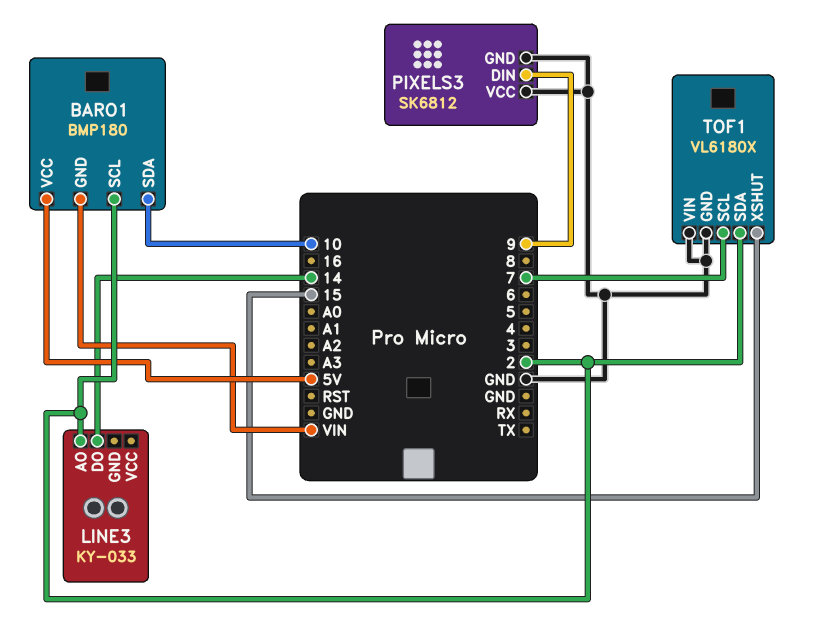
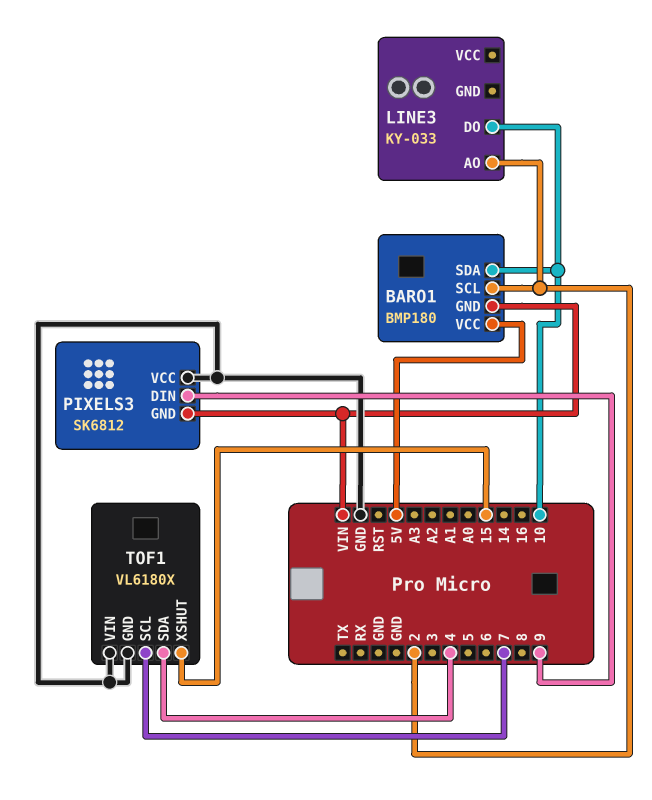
LINE3 pin DO: 14 -> 10
PIXELS3 pin GND: GND -> VIN
TOF1 pin SDA: 2 -> 4

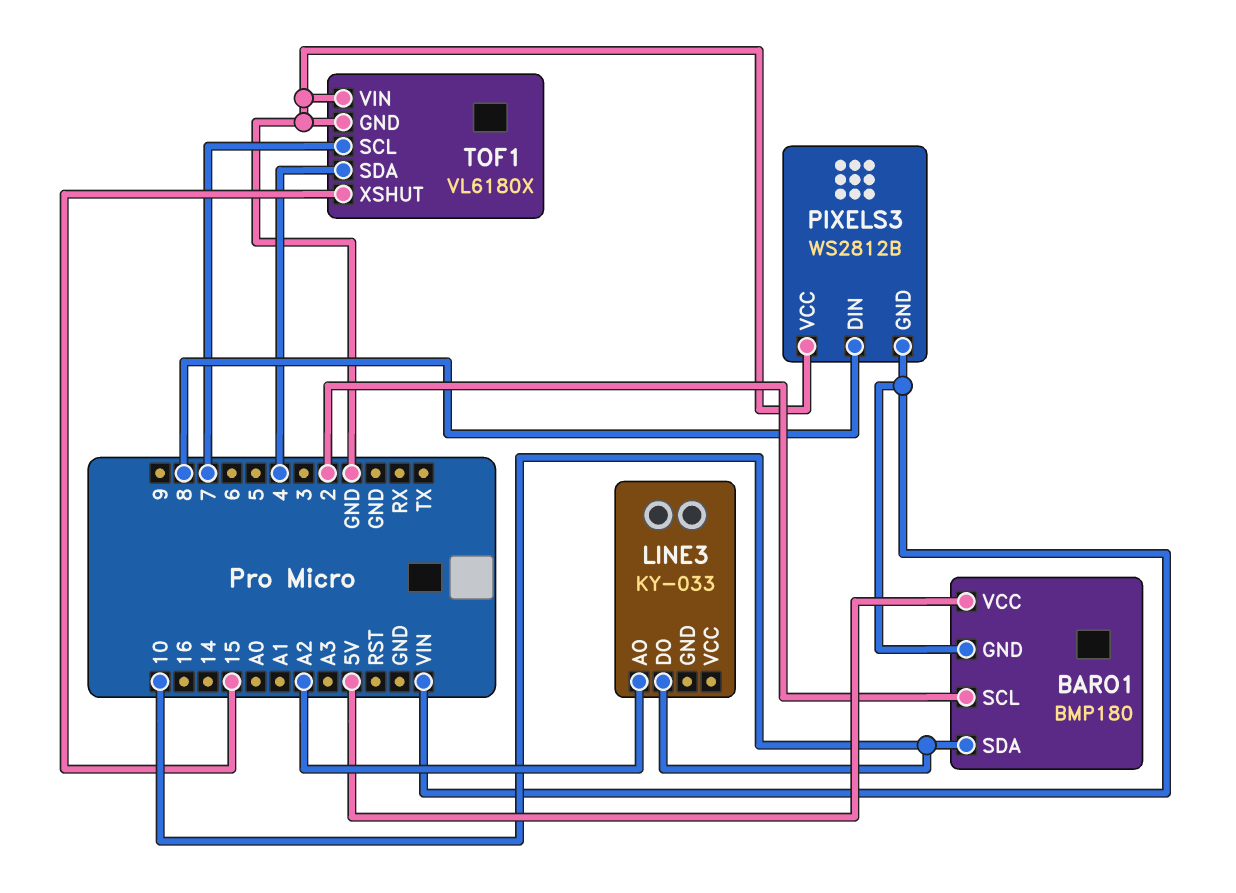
LINE3 pin AO: 2 -> A2
PIXELS3: SK6812 -> WS2812B
PIXELS3 pin DIN: 9 -> 8

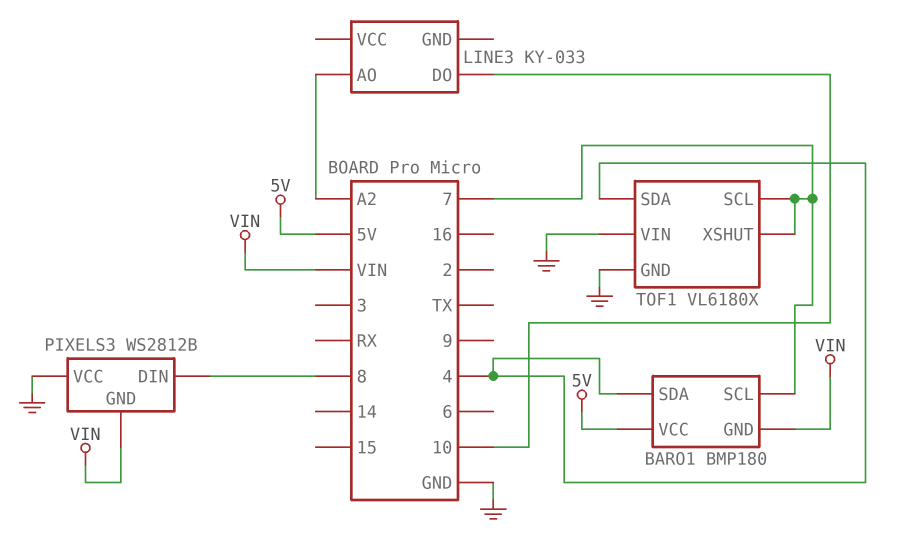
BARO1 pin SCL: 2 -> 7
BARO1 pin SDA: 10 -> 4
TOF1 pin XSHUT: 15 -> 7

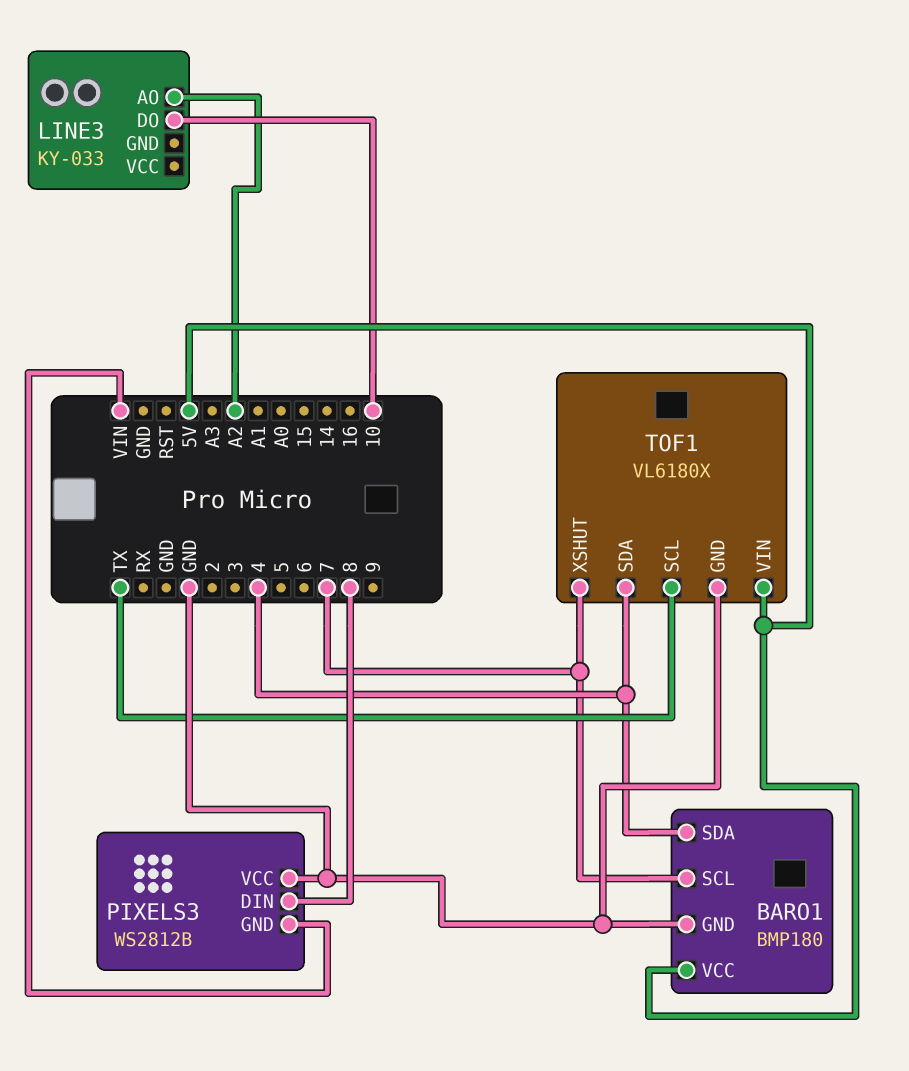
BARO1 pin GND: VIN -> GND
TOF1 pin SCL: 7 -> TX
TOF1 pin VIN: GND -> 5V

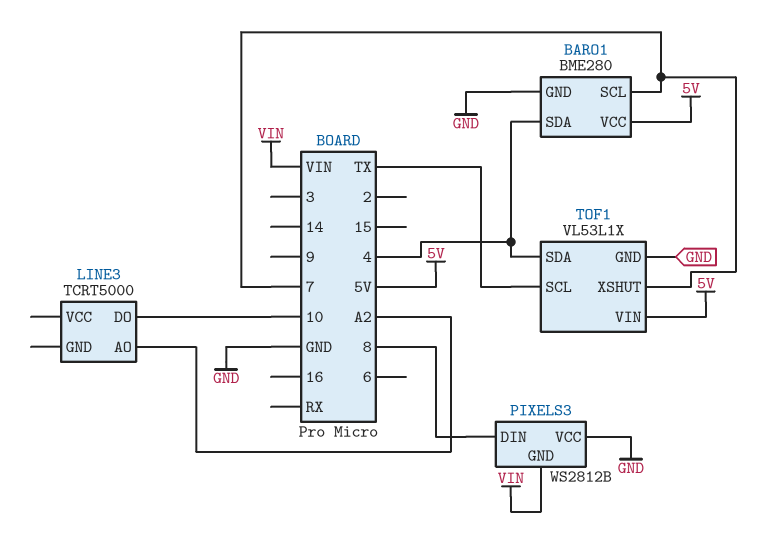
BARO1: BMP180 -> BME280
LINE3: KY-033 -> TCRT5000
TOF1: VL6180X -> VL53L1X

